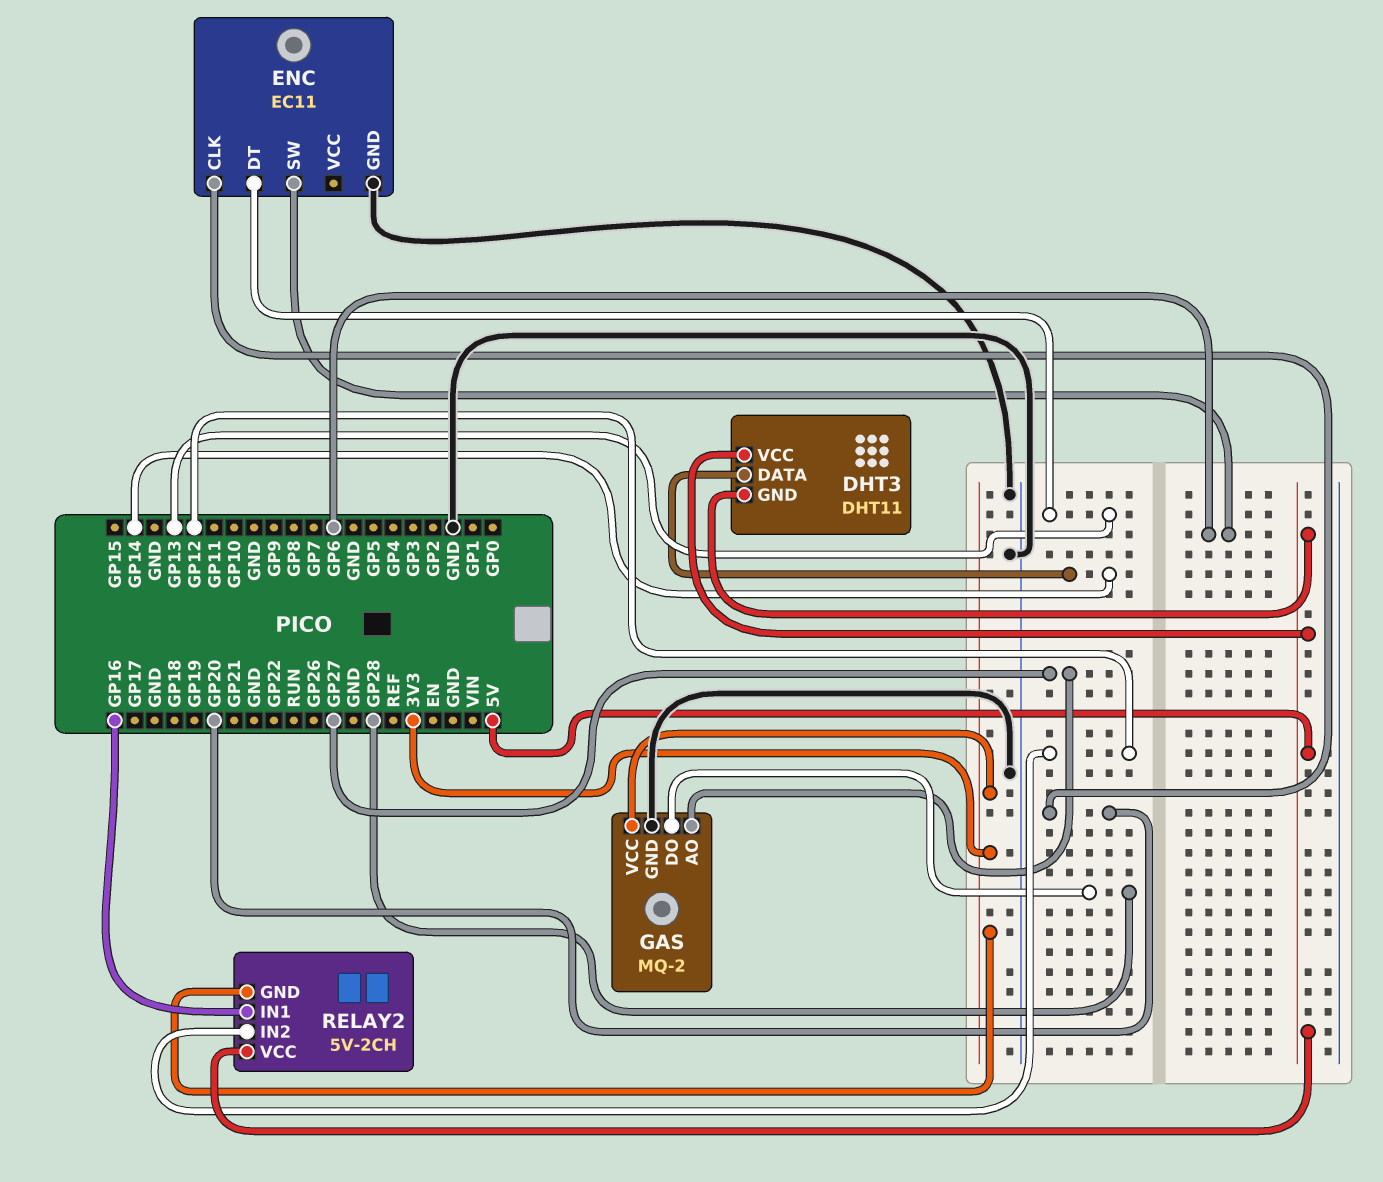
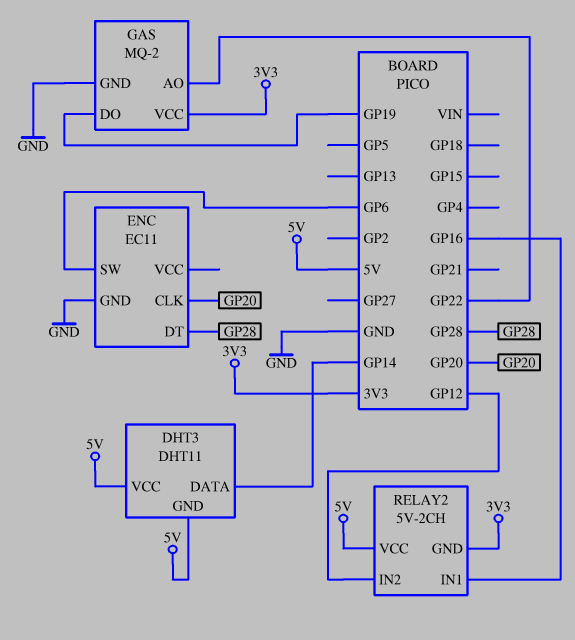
ENC pin DT: GP13 -> GP28
GAS pin AO: GP27 -> GP22
GAS pin DO: GP28 -> GP19

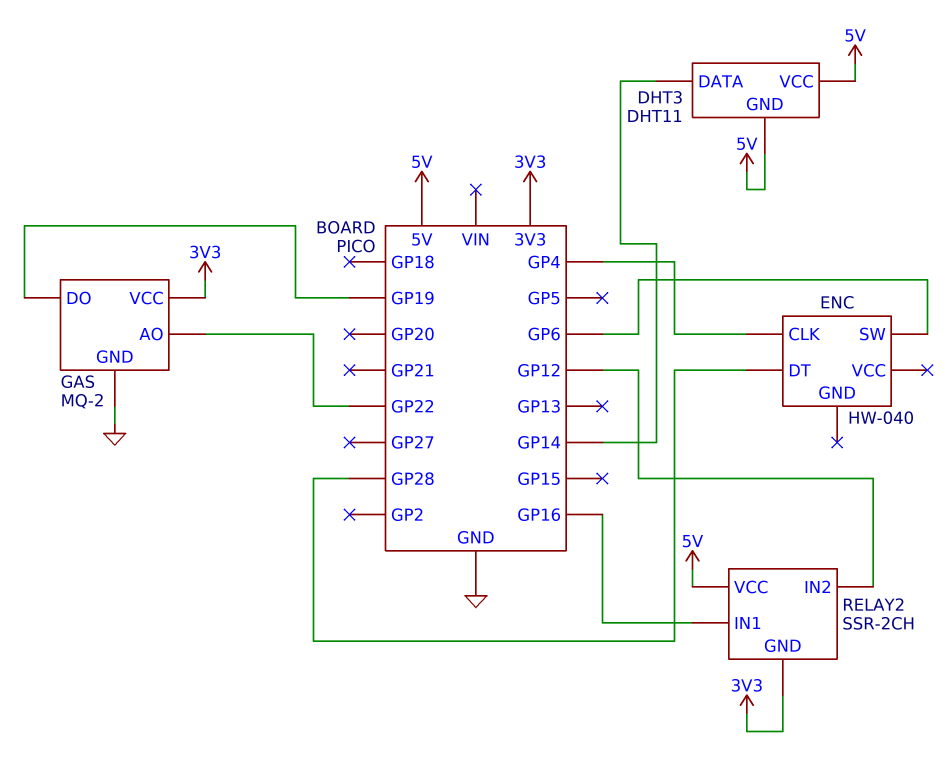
ENC: EC11 -> HW-040
ENC pin CLK: GP20 -> GP4
ENC pin GND: GND -> none
RELAY2: 5V-2CH -> SSR-2CH

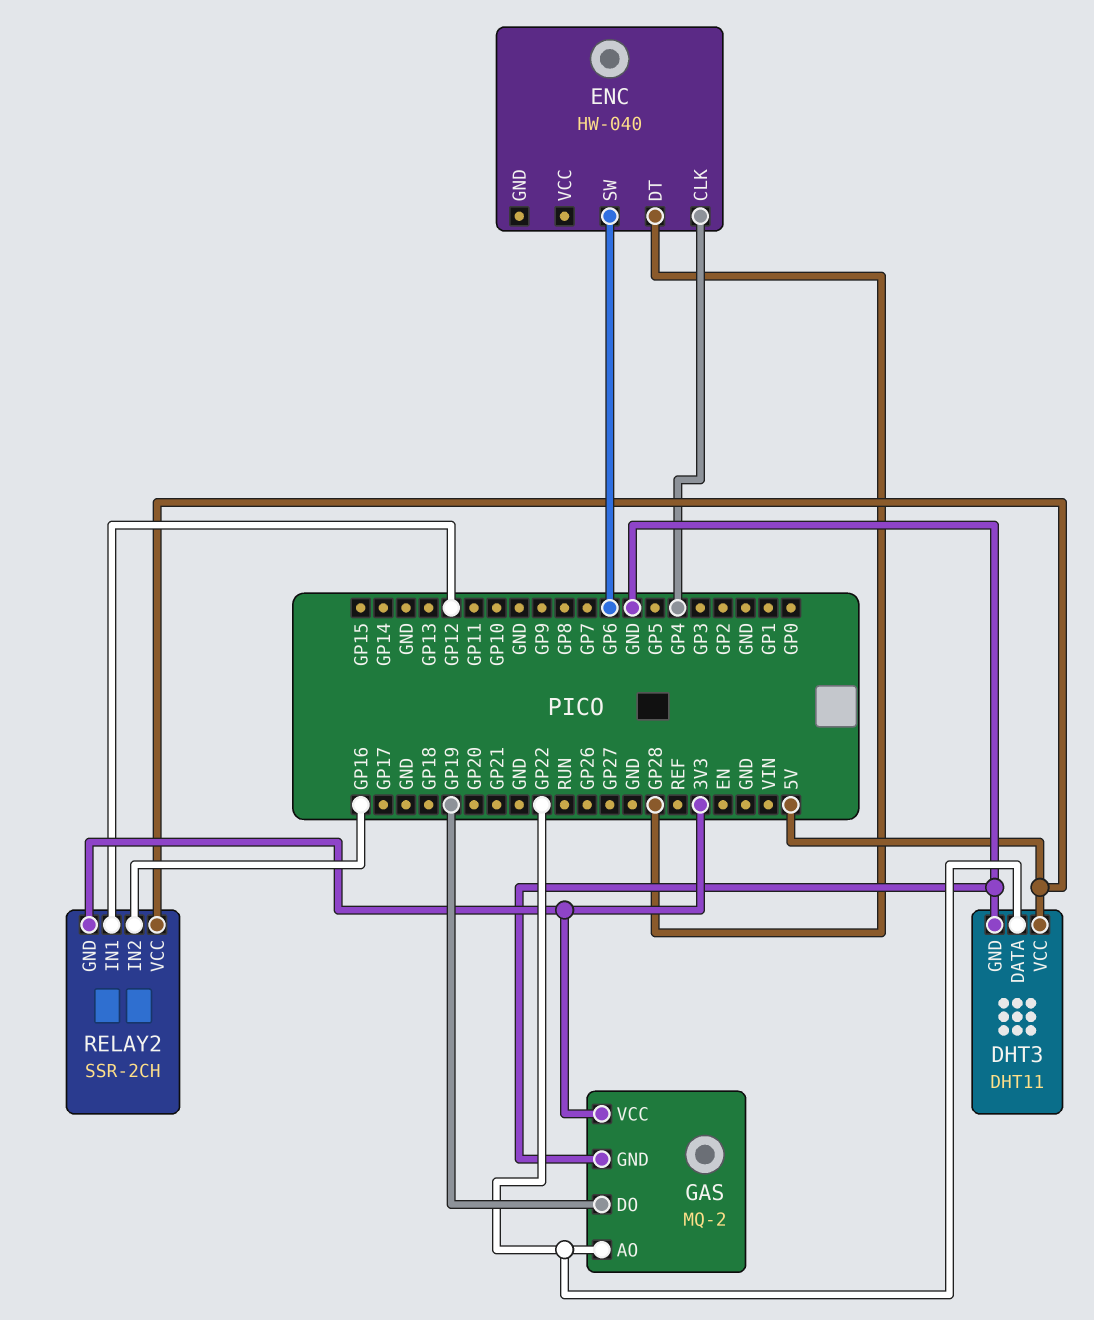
DHT3 pin DATA: GP14 -> GP22
DHT3 pin GND: 5V -> GND
RELAY2 pin IN1: GP16 -> GP12
RELAY2 pin IN2: GP12 -> GP16

